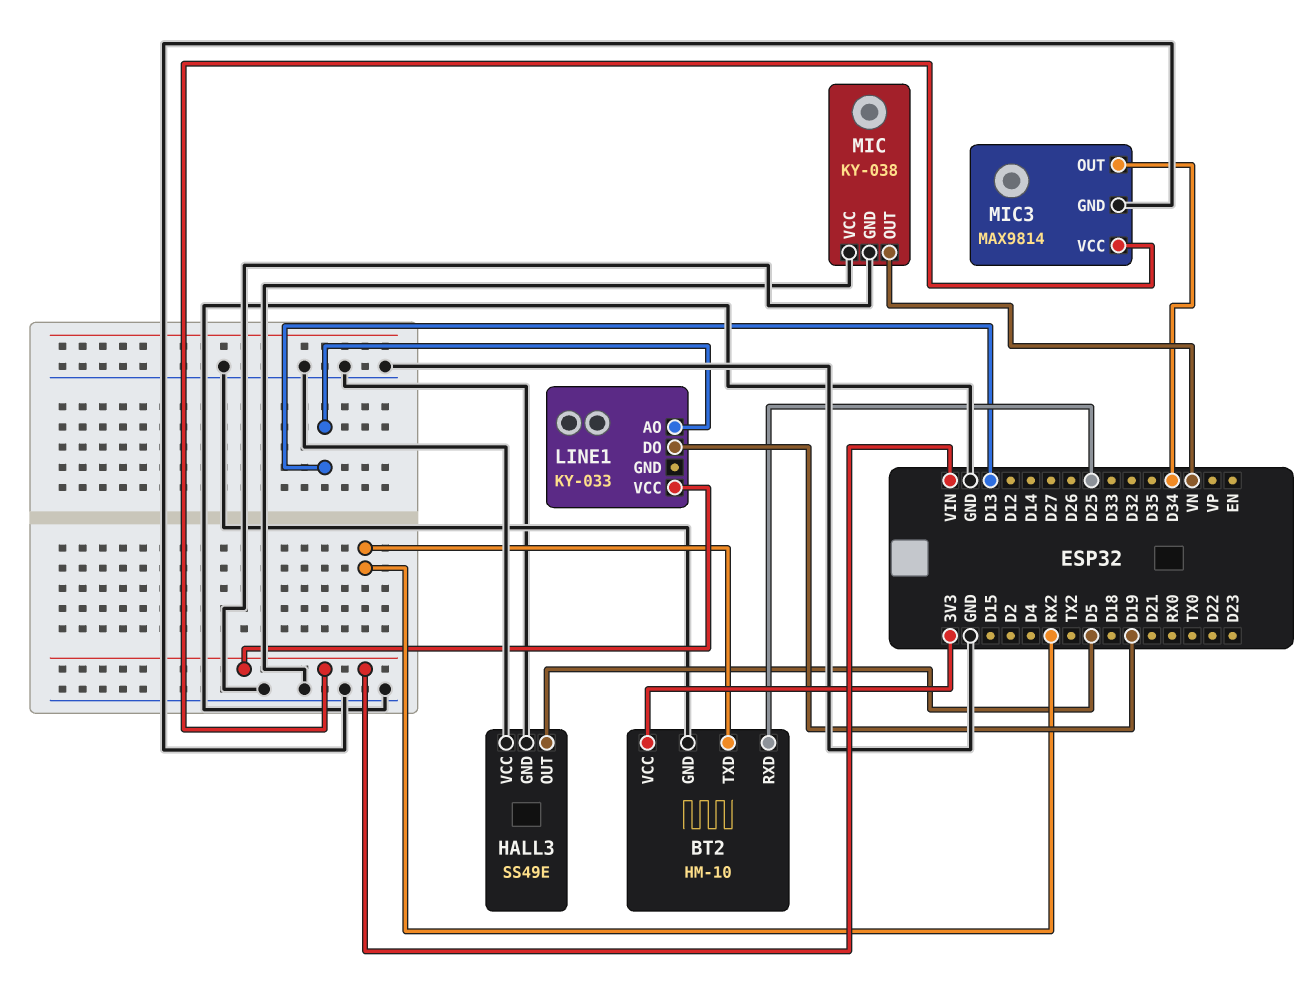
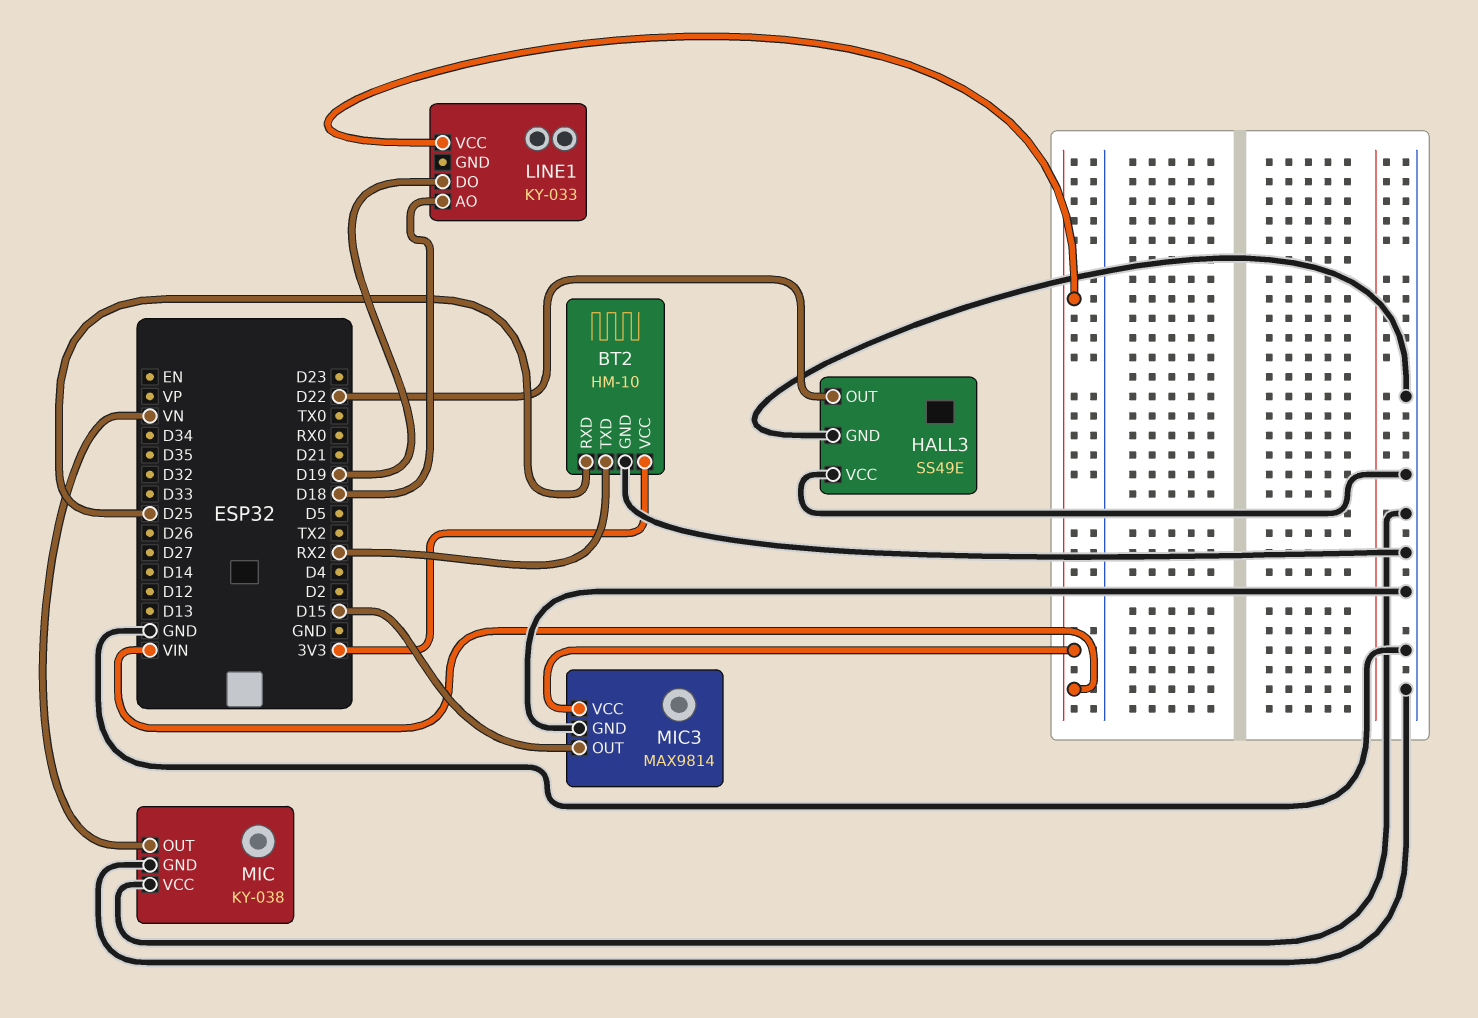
HALL3 pin OUT: D5 -> D22
LINE1 pin AO: D13 -> D18
MIC3 pin OUT: D34 -> D15

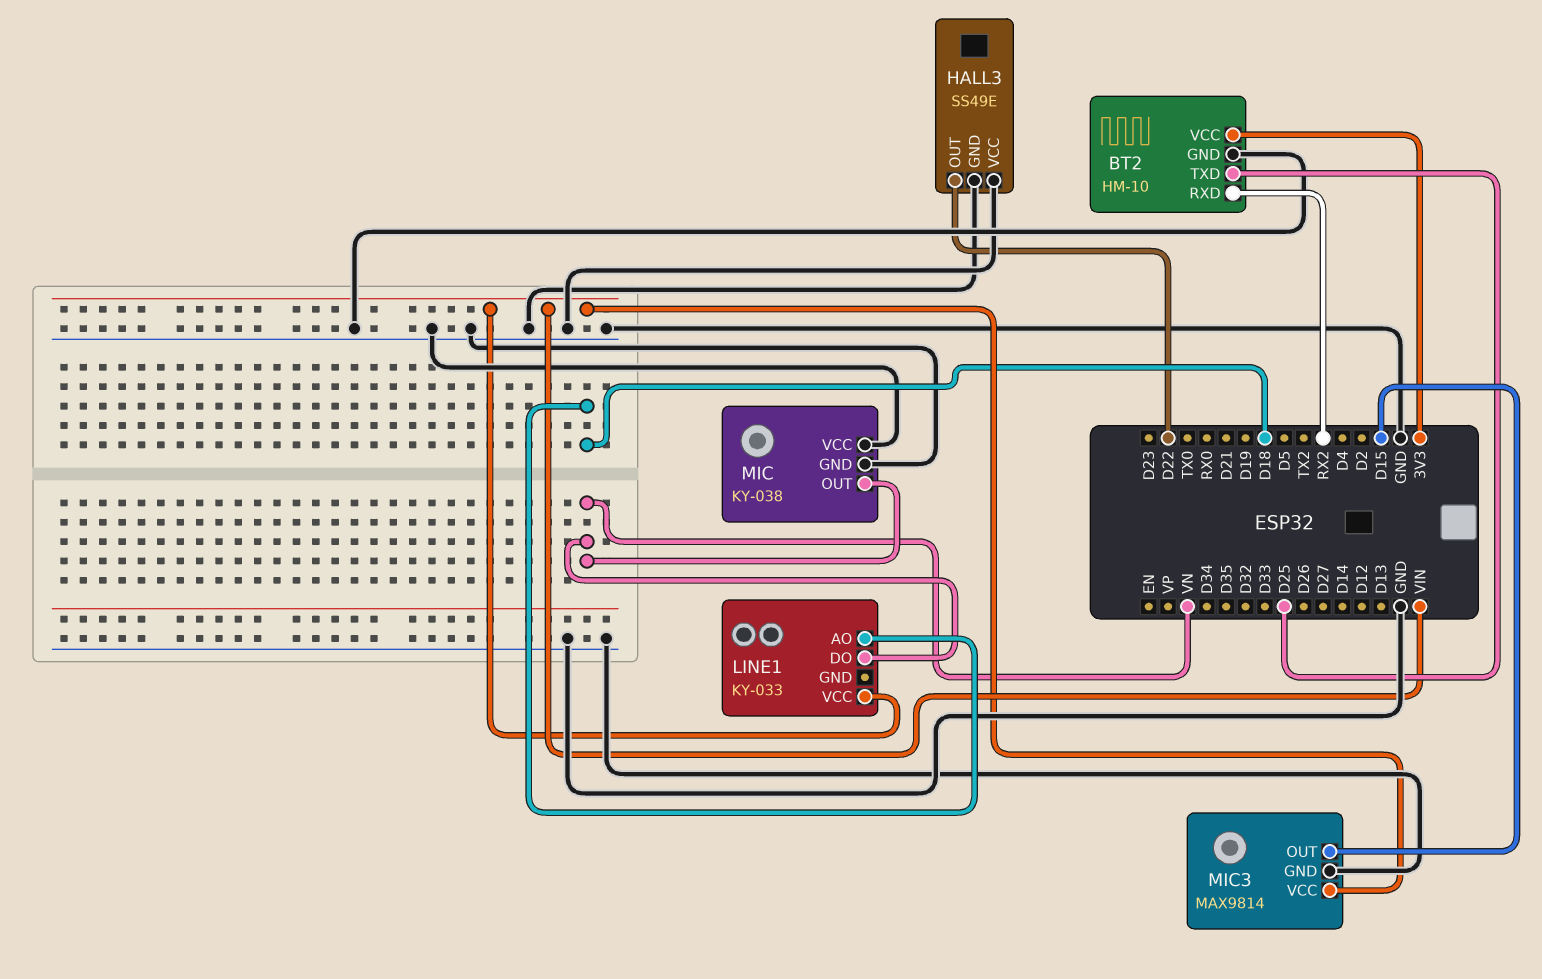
BT2 pin RXD: D25 -> RX2
BT2 pin TXD: RX2 -> D25
LINE1 pin DO: D19 -> VN

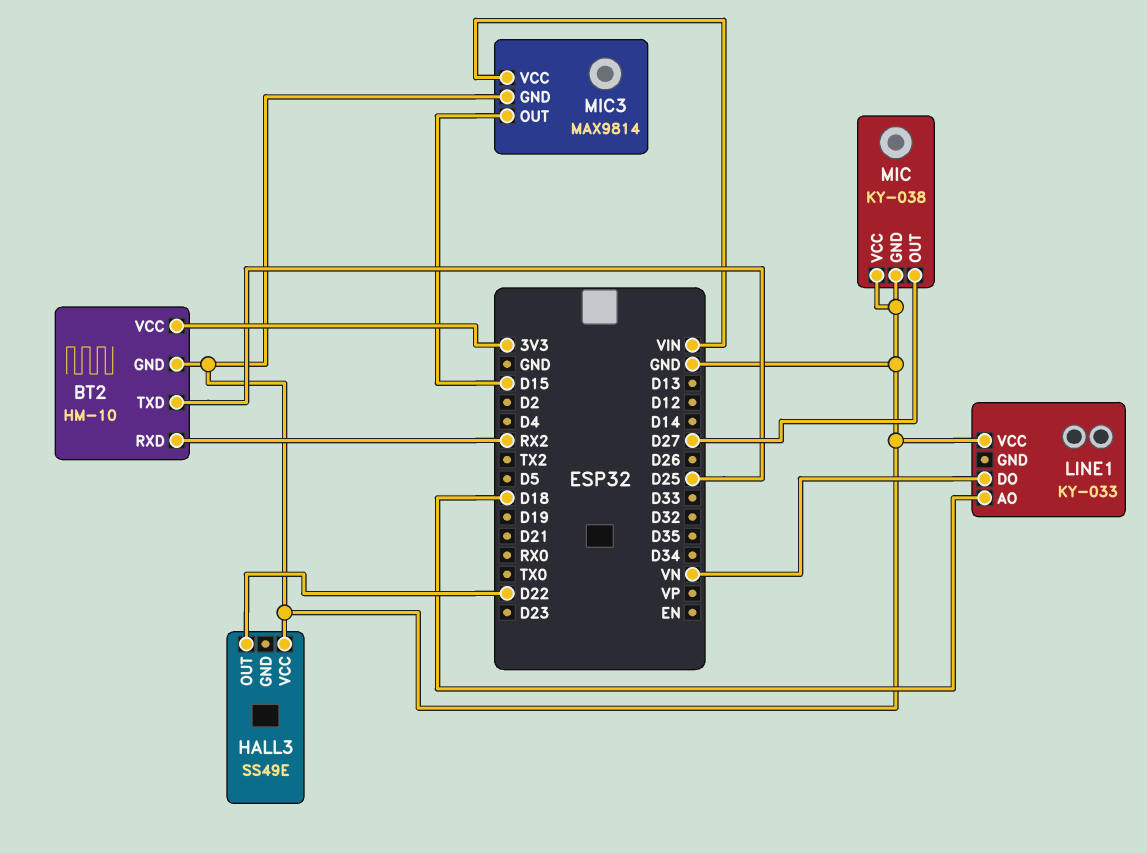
HALL3 pin GND: GND -> none
LINE1 pin VCC: VIN -> GND
MIC pin OUT: VN -> D27

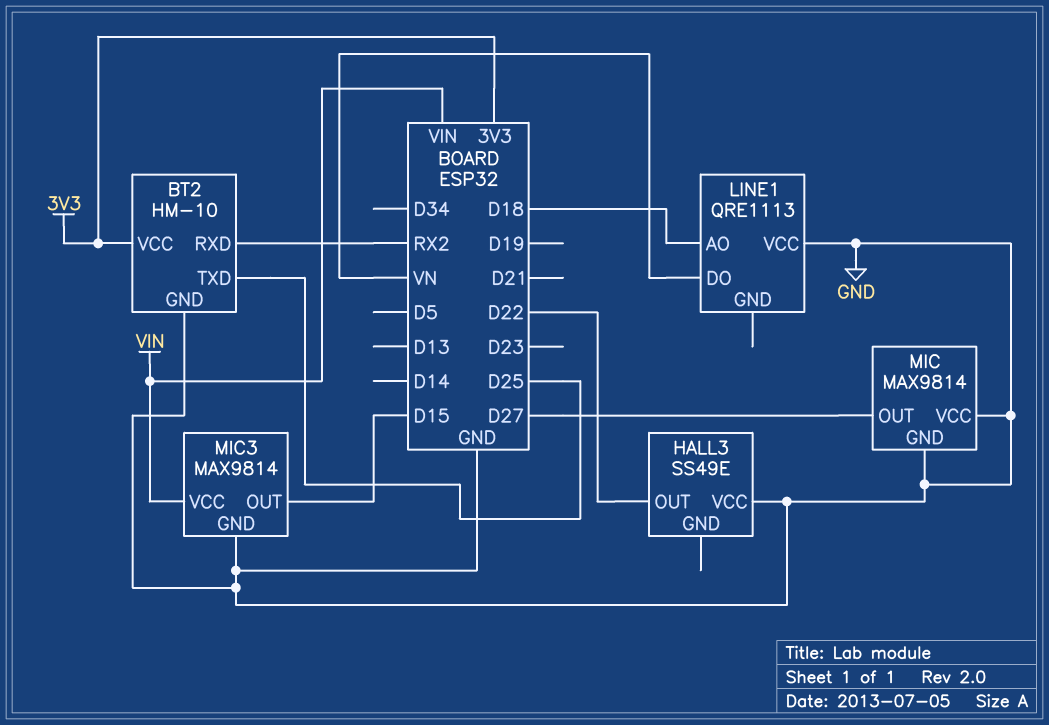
LINE1: KY-033 -> QRE1113
MIC: KY-038 -> MAX9814

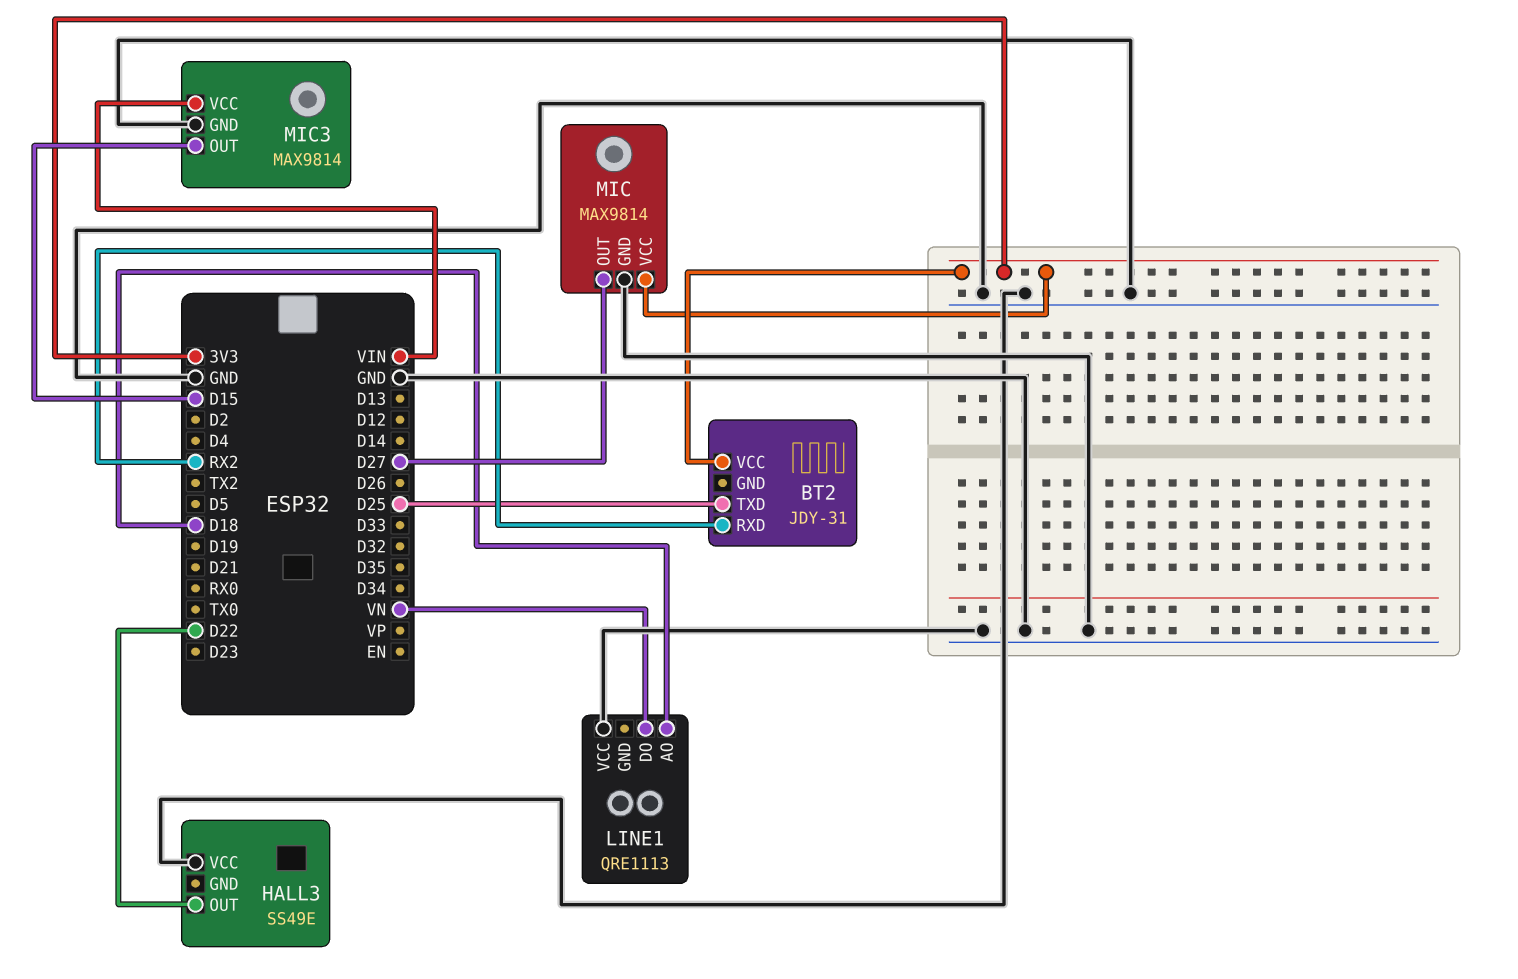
BT2: HM-10 -> JDY-31
BT2 pin GND: GND -> none
MIC pin VCC: GND -> 3V3

